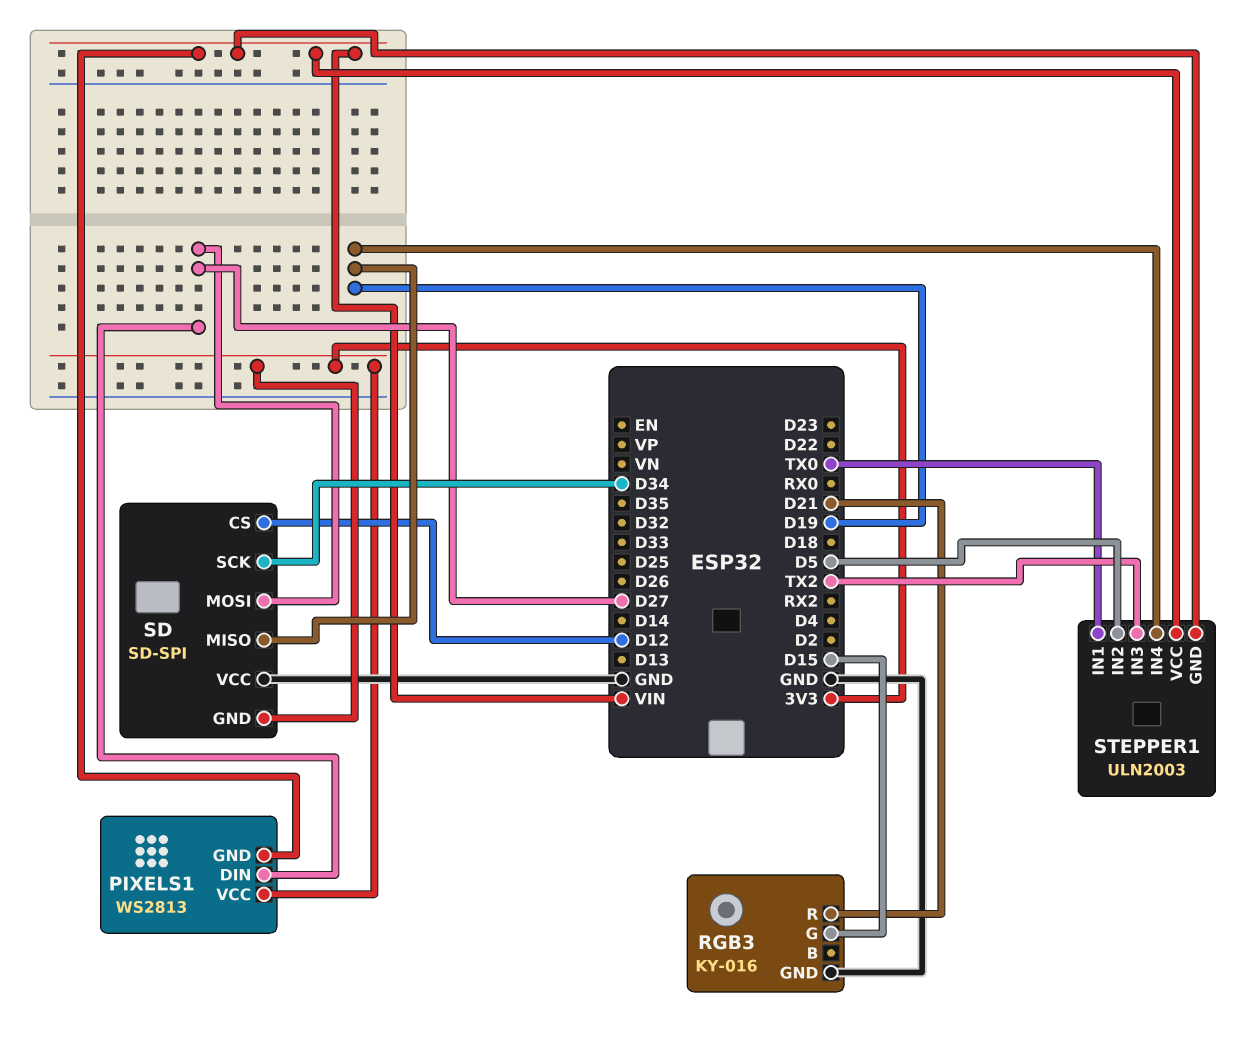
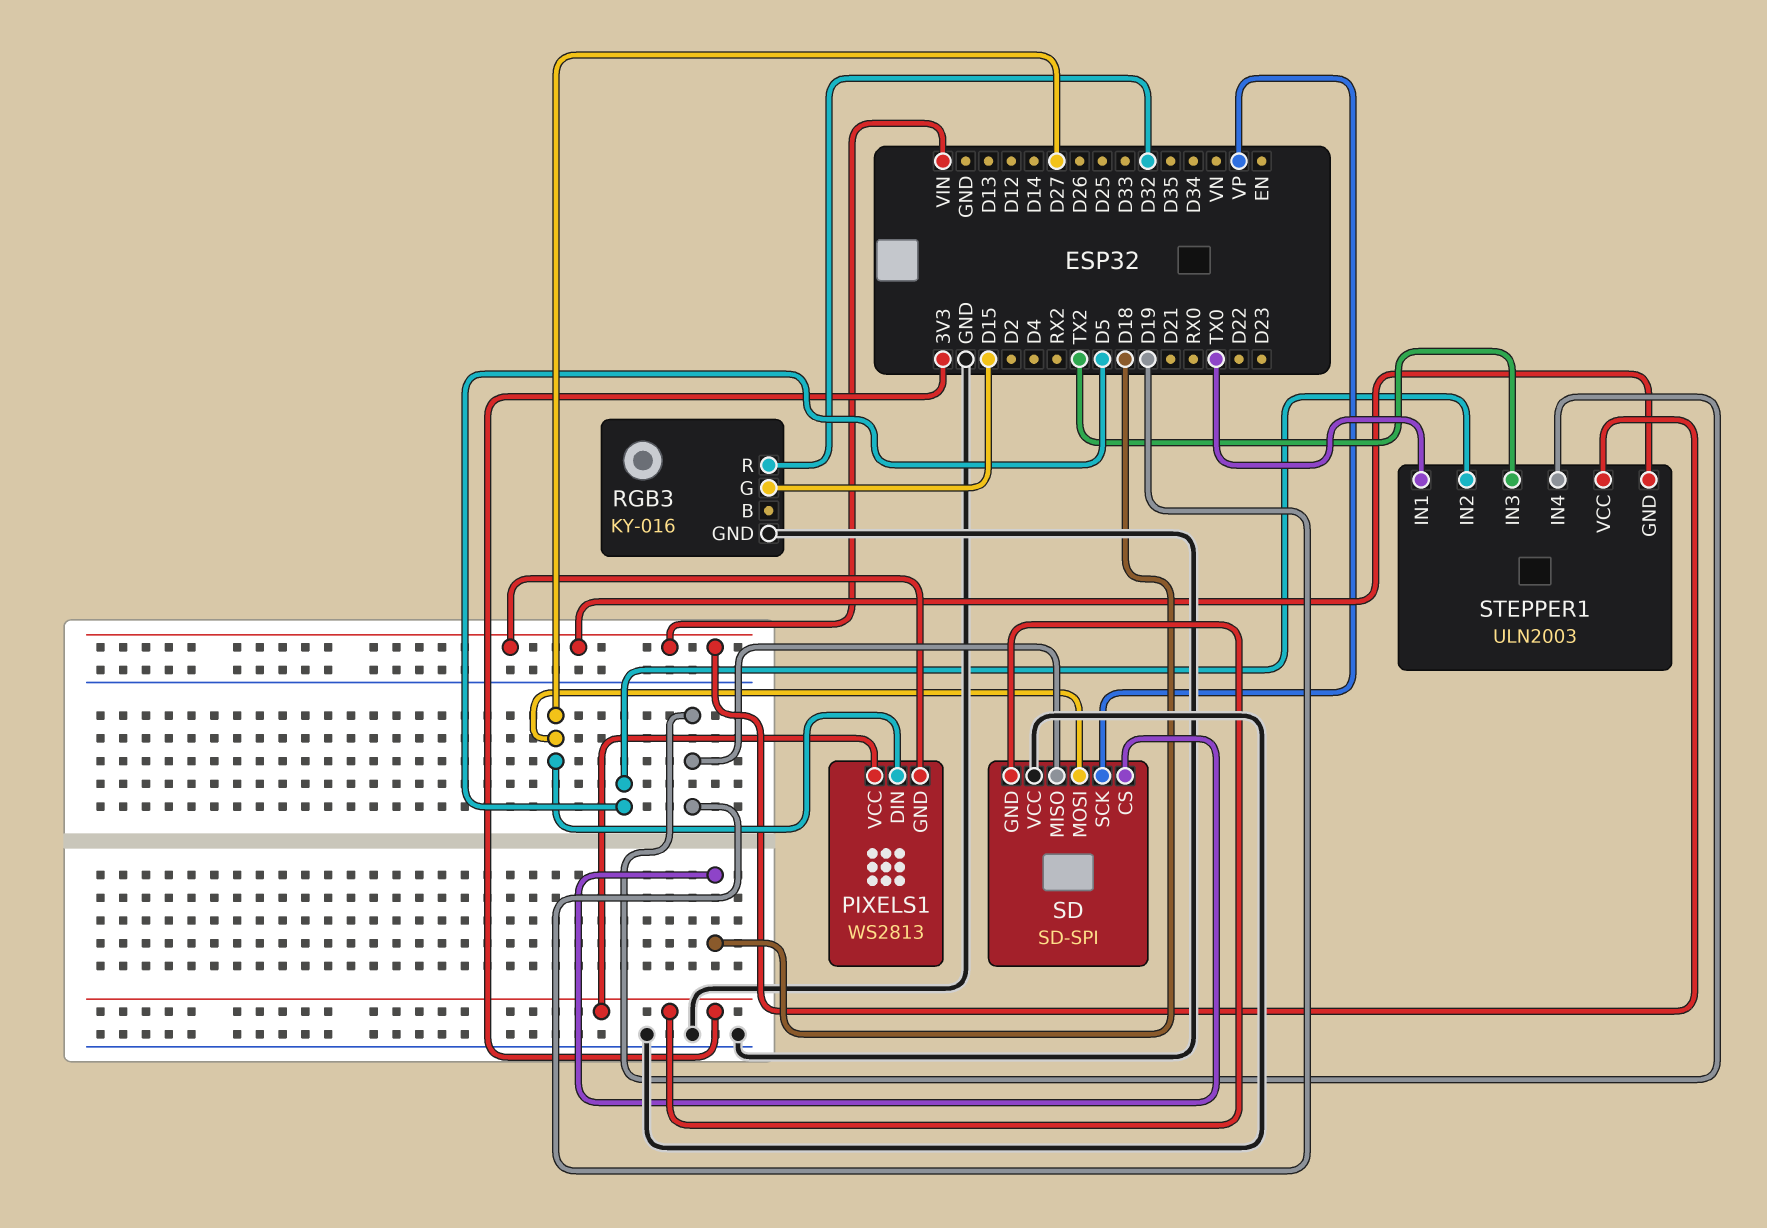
RGB3 pin R: D21 -> D32
SD pin CS: D12 -> D18
SD pin SCK: D34 -> VP

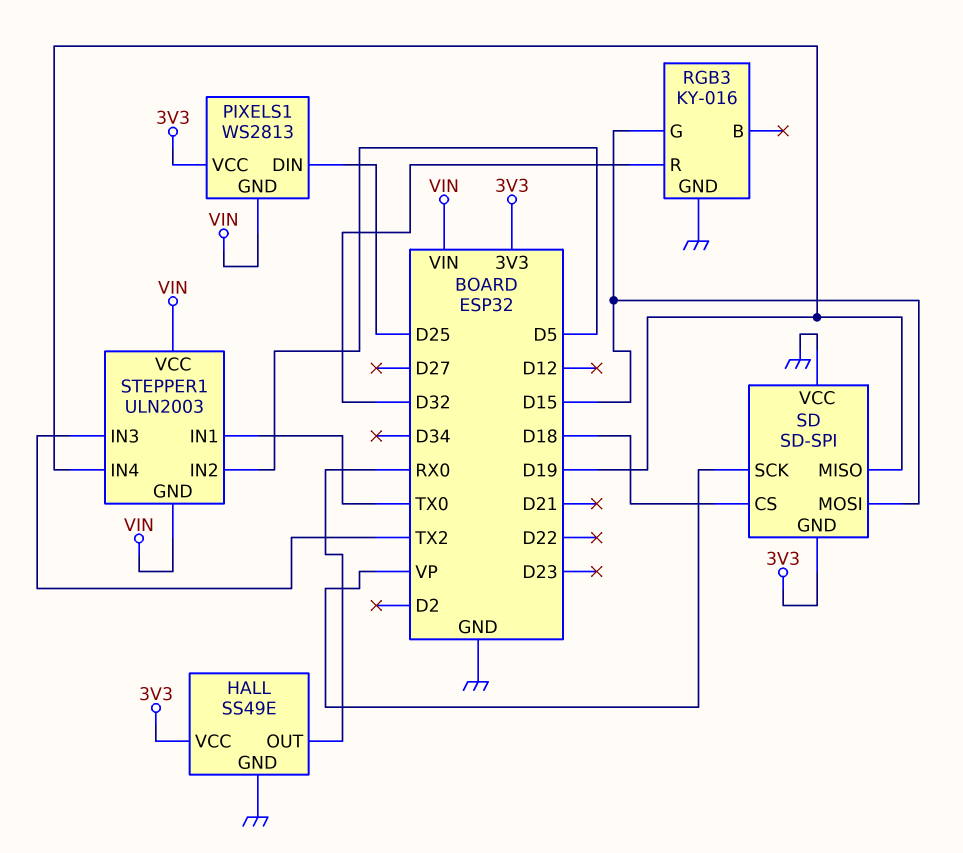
HALL: none -> SS49E
HALL pin GND: none -> GND
HALL pin OUT: none -> RX0
HALL pin VCC: none -> 3V3
PIXELS1 pin DIN: D27 -> D25
SD pin MOSI: D27 -> D15

